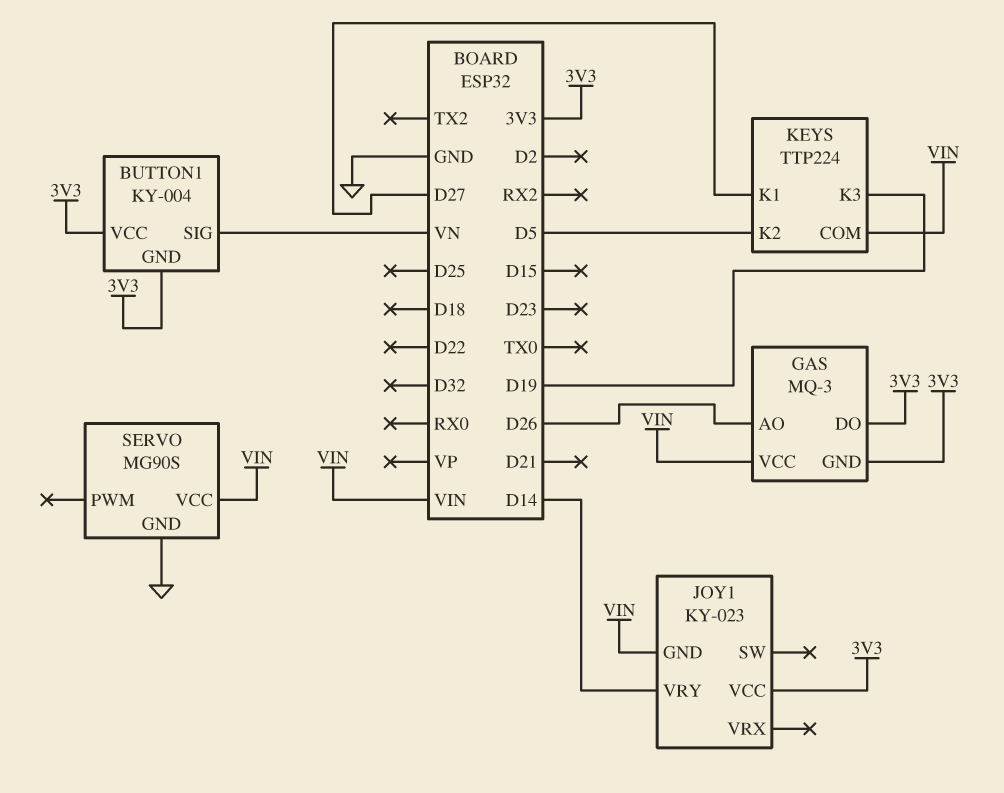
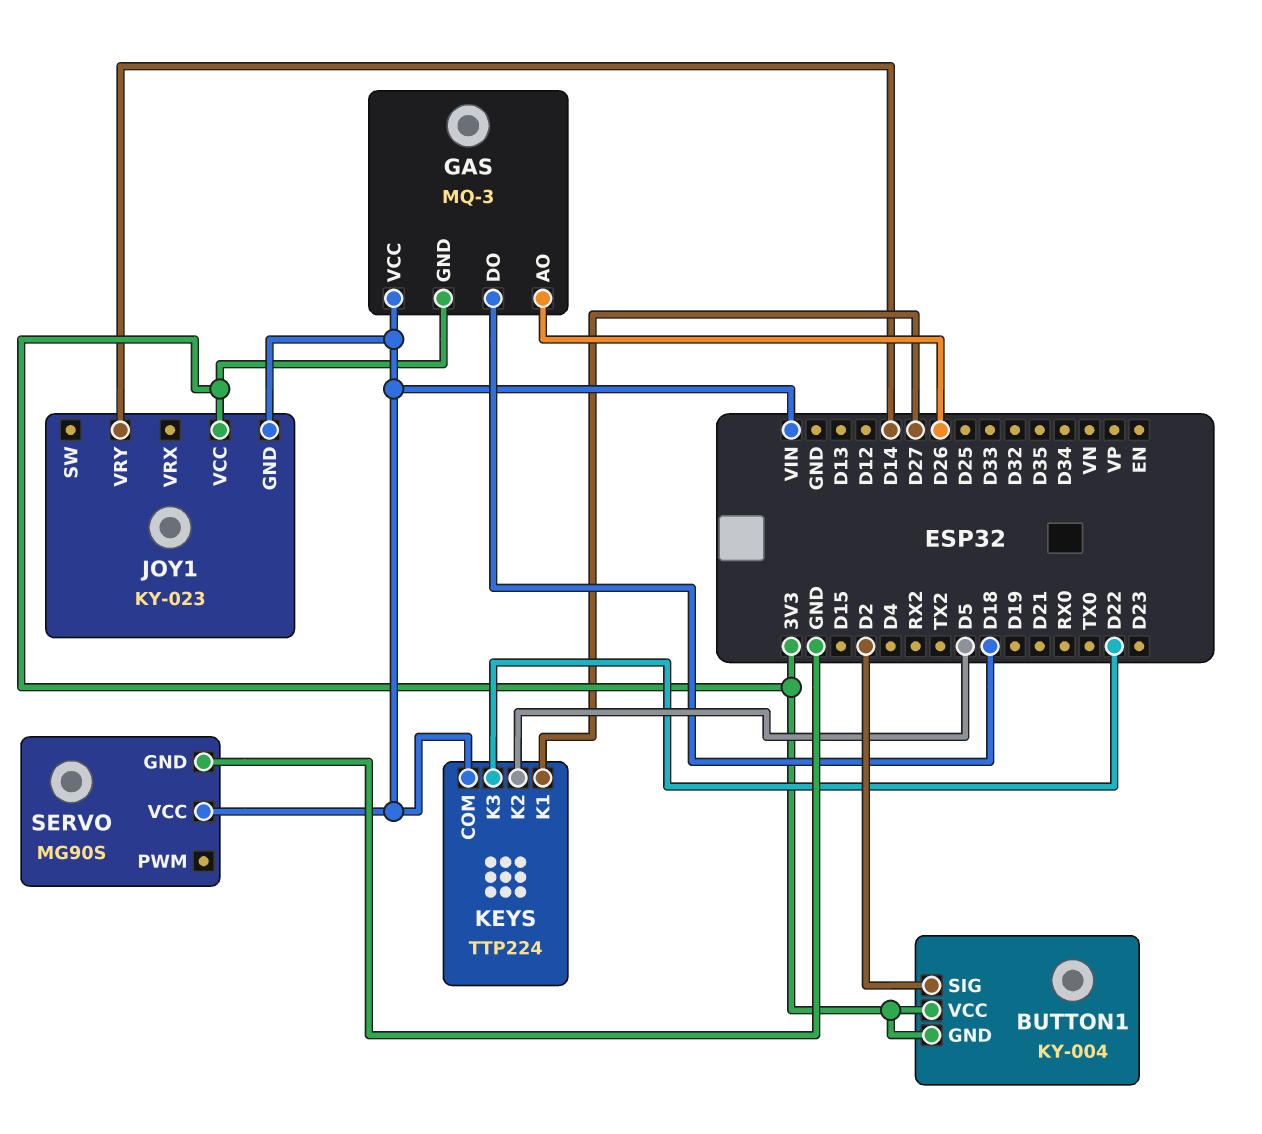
BUTTON1 pin SIG: VN -> D2
GAS pin DO: 3V3 -> D18
KEYS pin K3: D19 -> D22

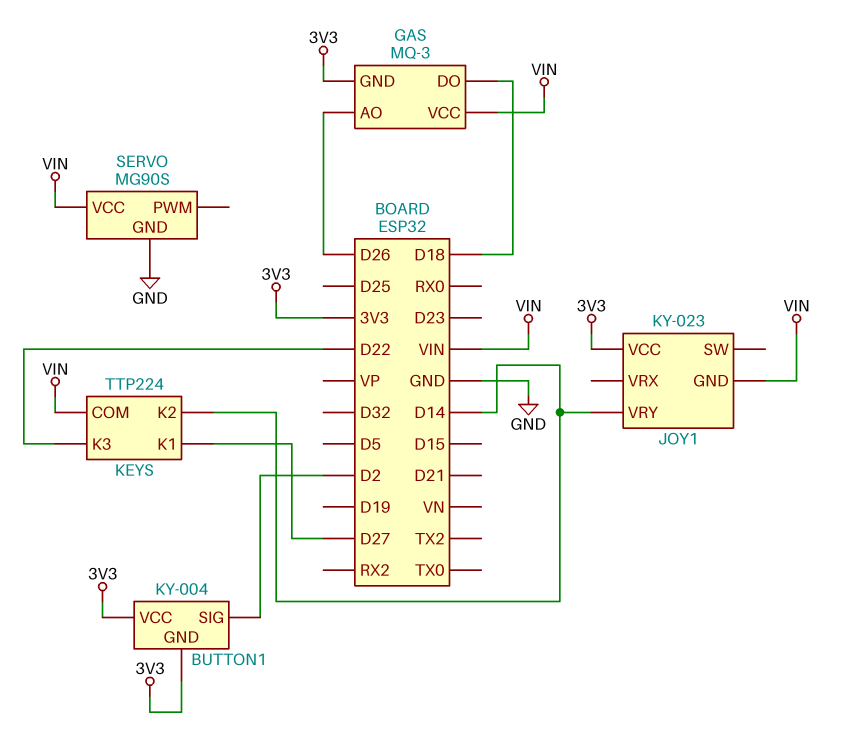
KEYS pin K2: D5 -> D14

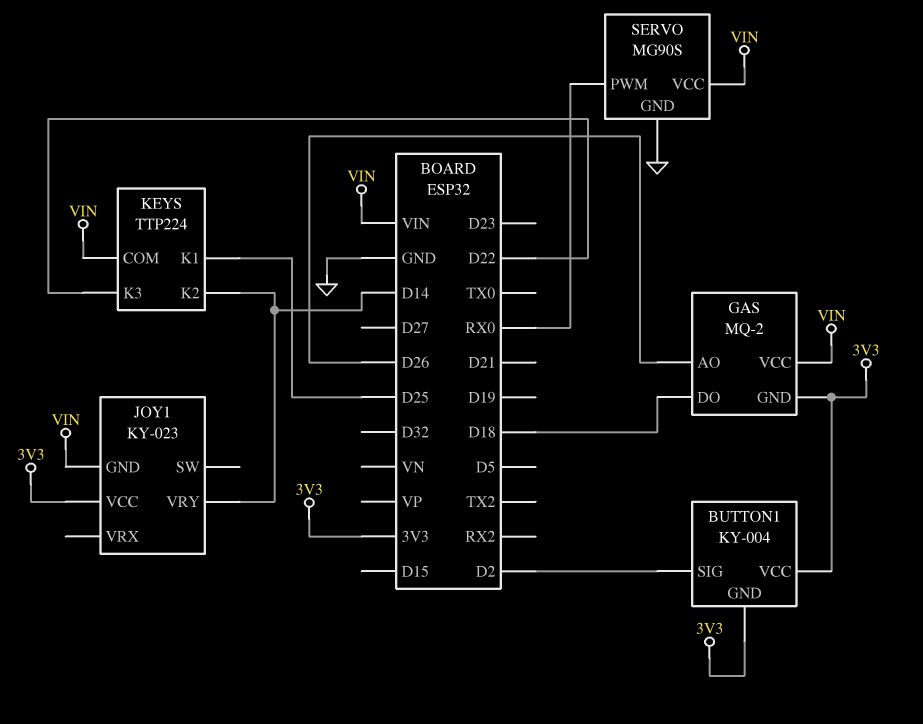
GAS: MQ-3 -> MQ-2
KEYS pin K1: D27 -> D25
SERVO pin PWM: none -> RX0

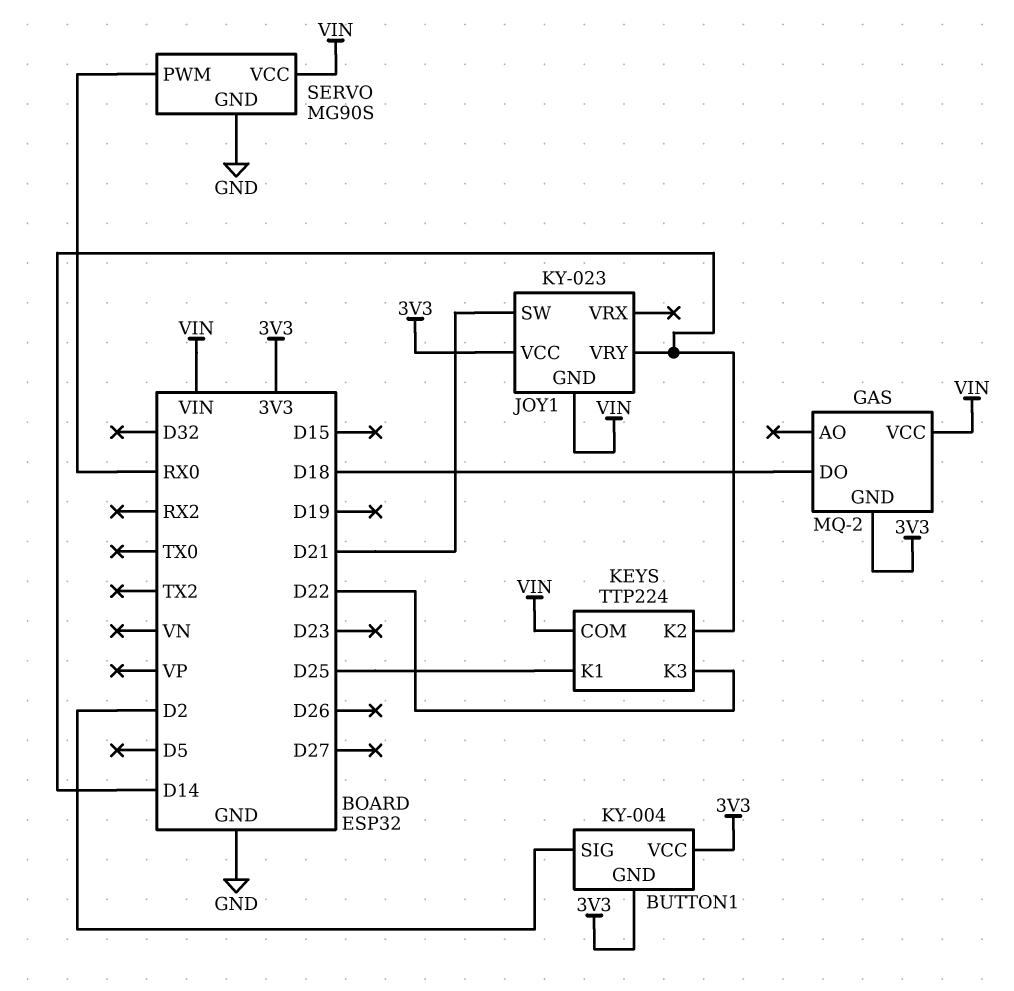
GAS pin AO: D26 -> none
JOY1 pin SW: none -> D21

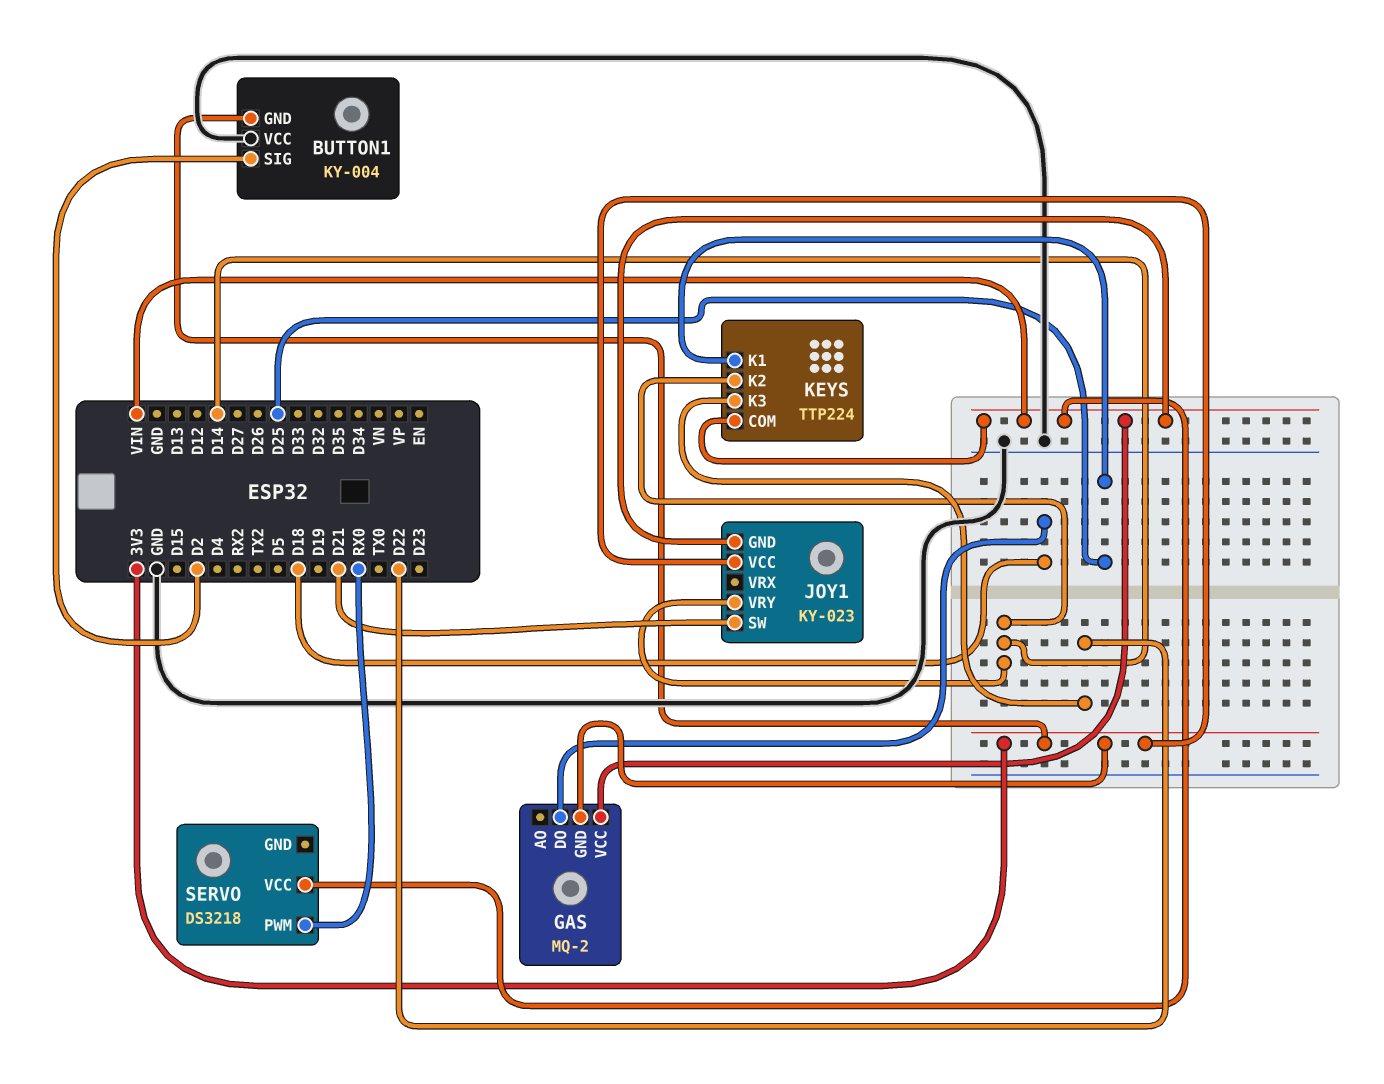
BUTTON1 pin VCC: 3V3 -> GND
SERVO: MG90S -> DS3218
SERVO pin GND: GND -> none

